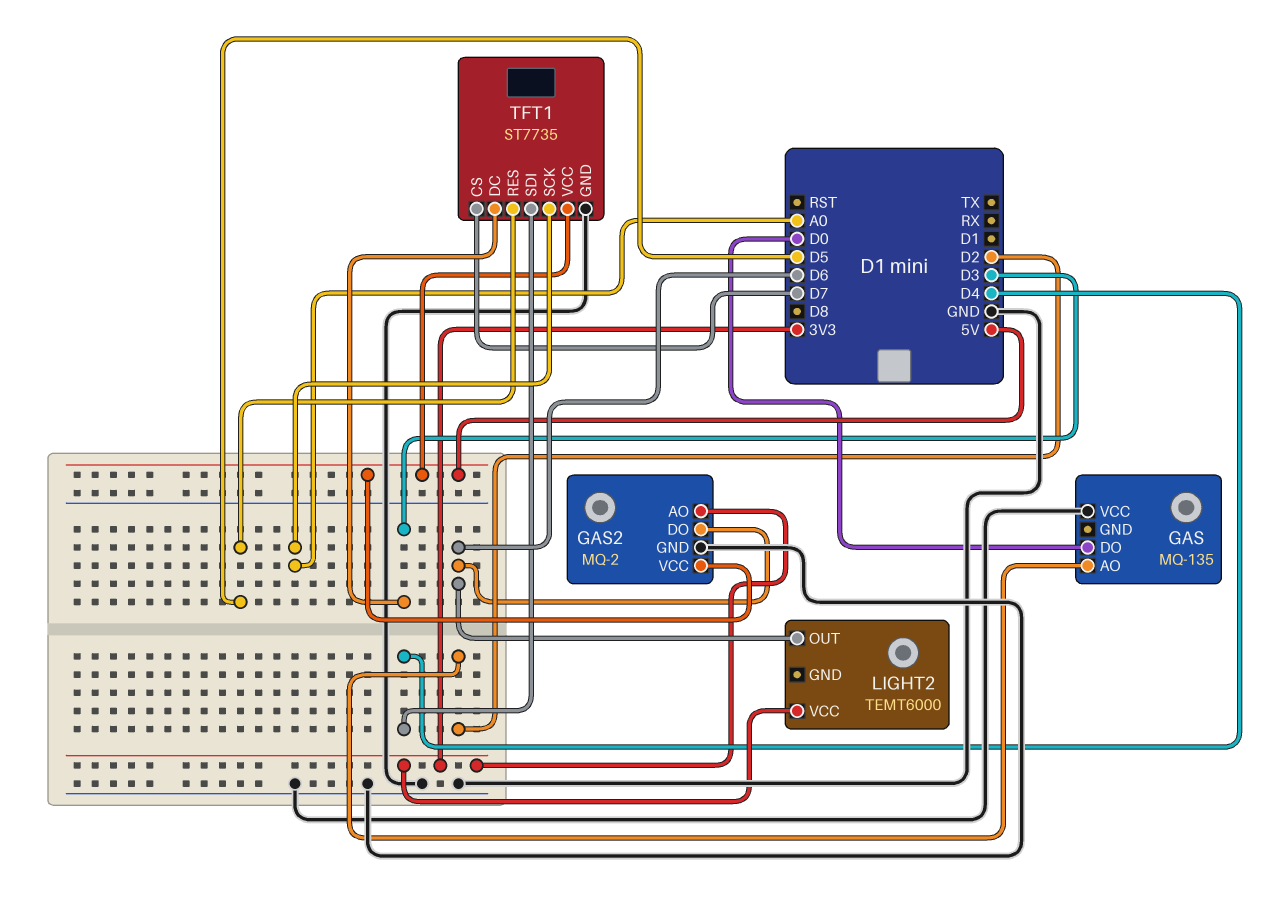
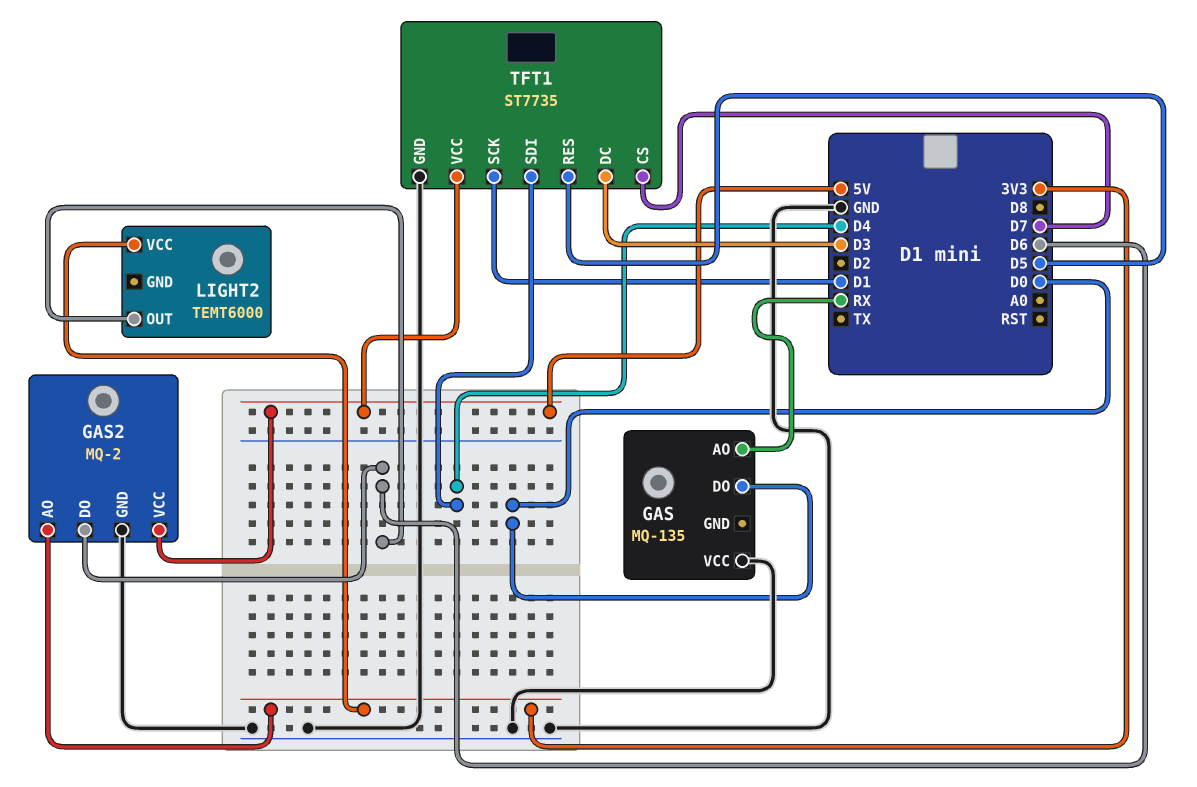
GAS pin AO: D2 -> RX
TFT1 pin SCK: A0 -> D1

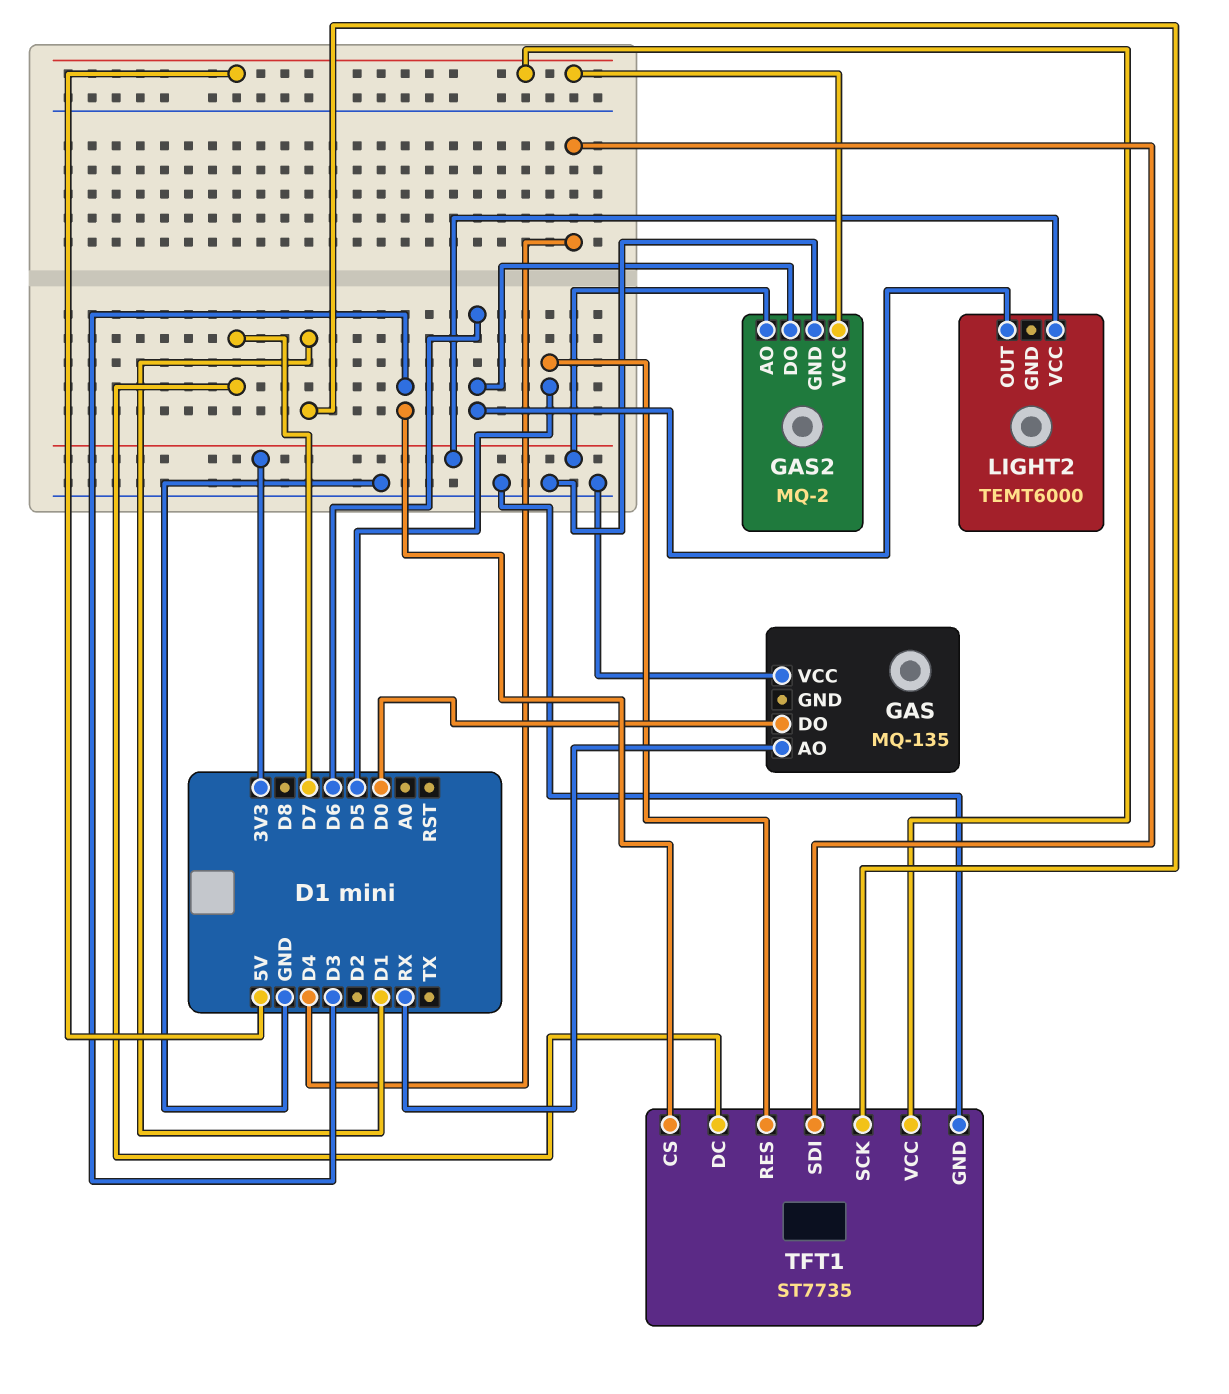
TFT1 pin CS: D7 -> D3
TFT1 pin DC: D3 -> D7

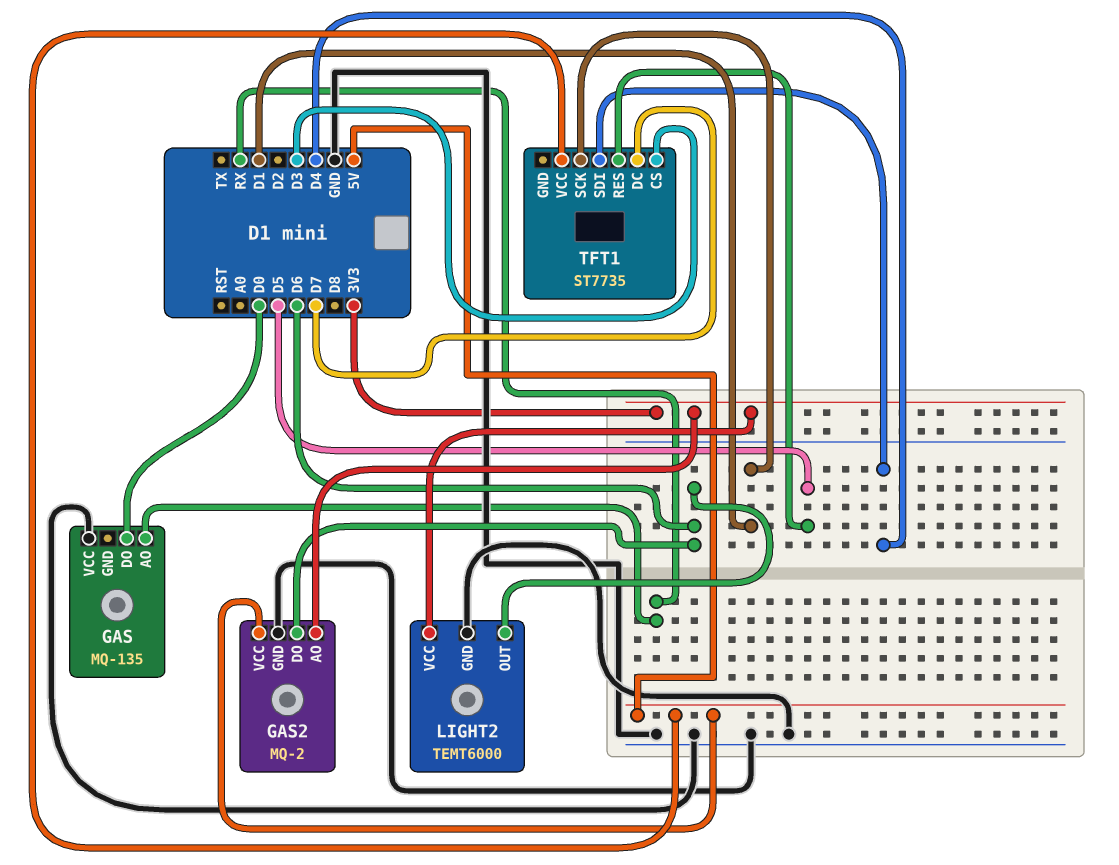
LIGHT2 pin GND: none -> GND
TFT1 pin GND: GND -> none

